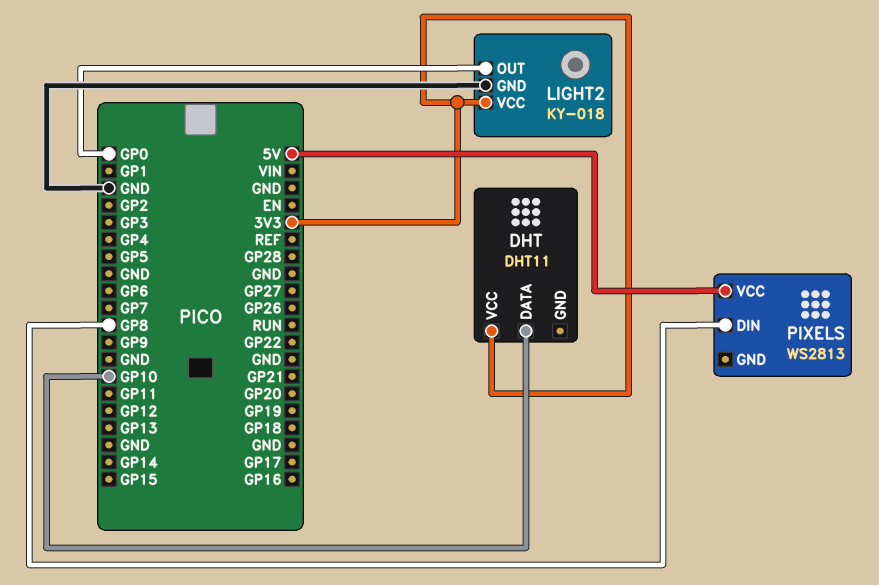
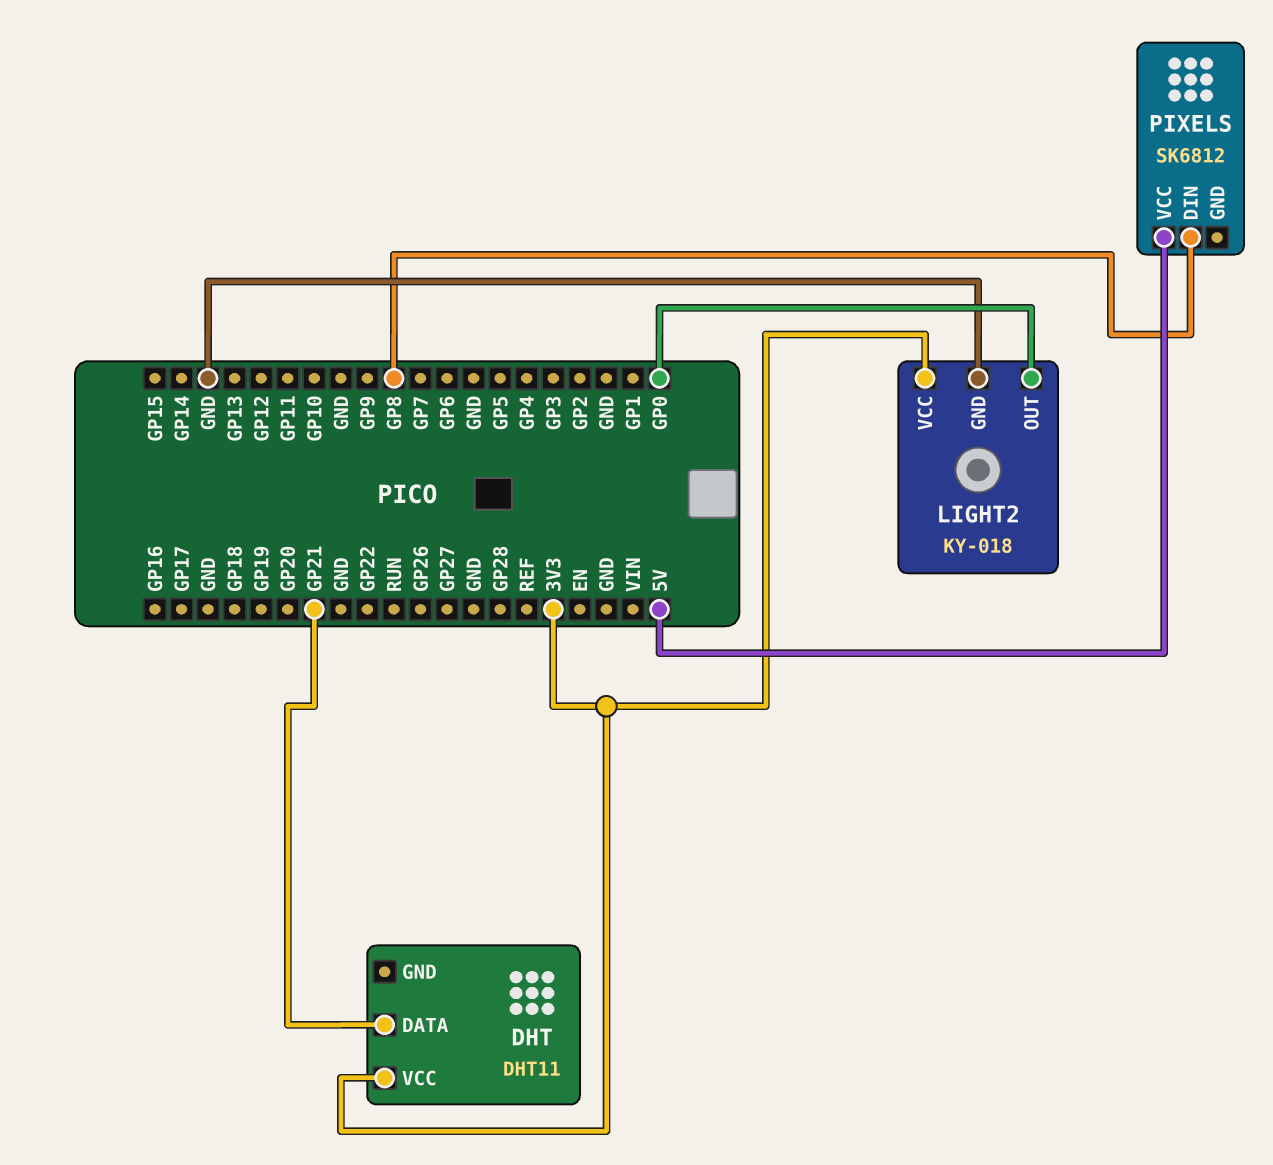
DHT pin DATA: GP10 -> GP21
PIXELS: WS2813 -> SK6812

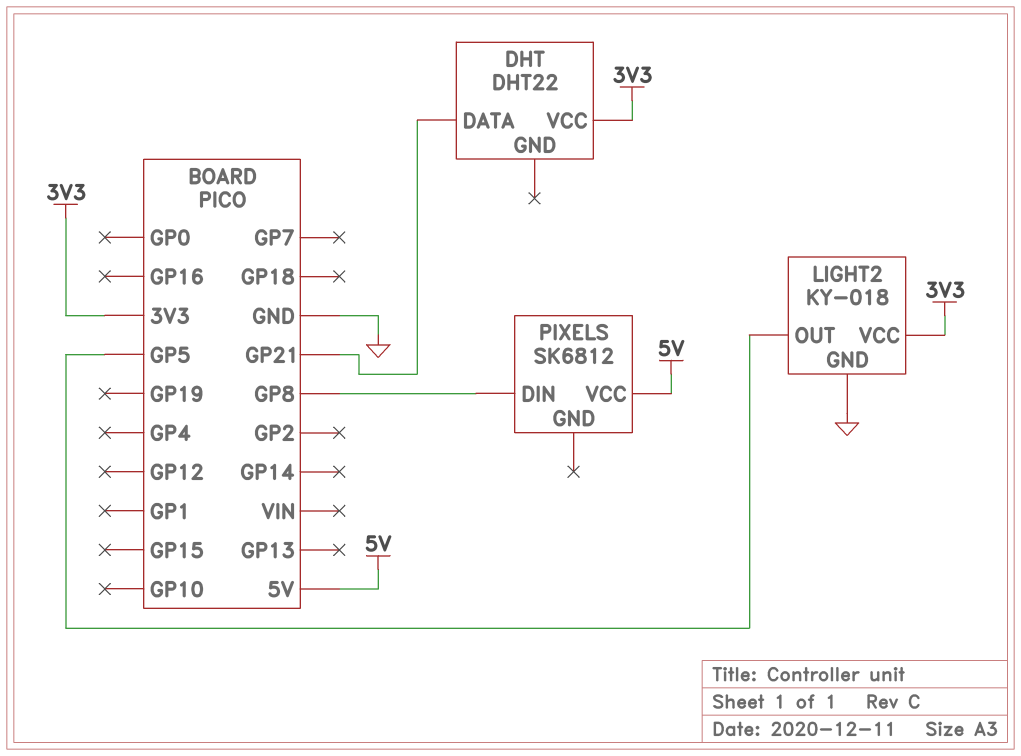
DHT: DHT11 -> DHT22
LIGHT2 pin OUT: GP0 -> GP5

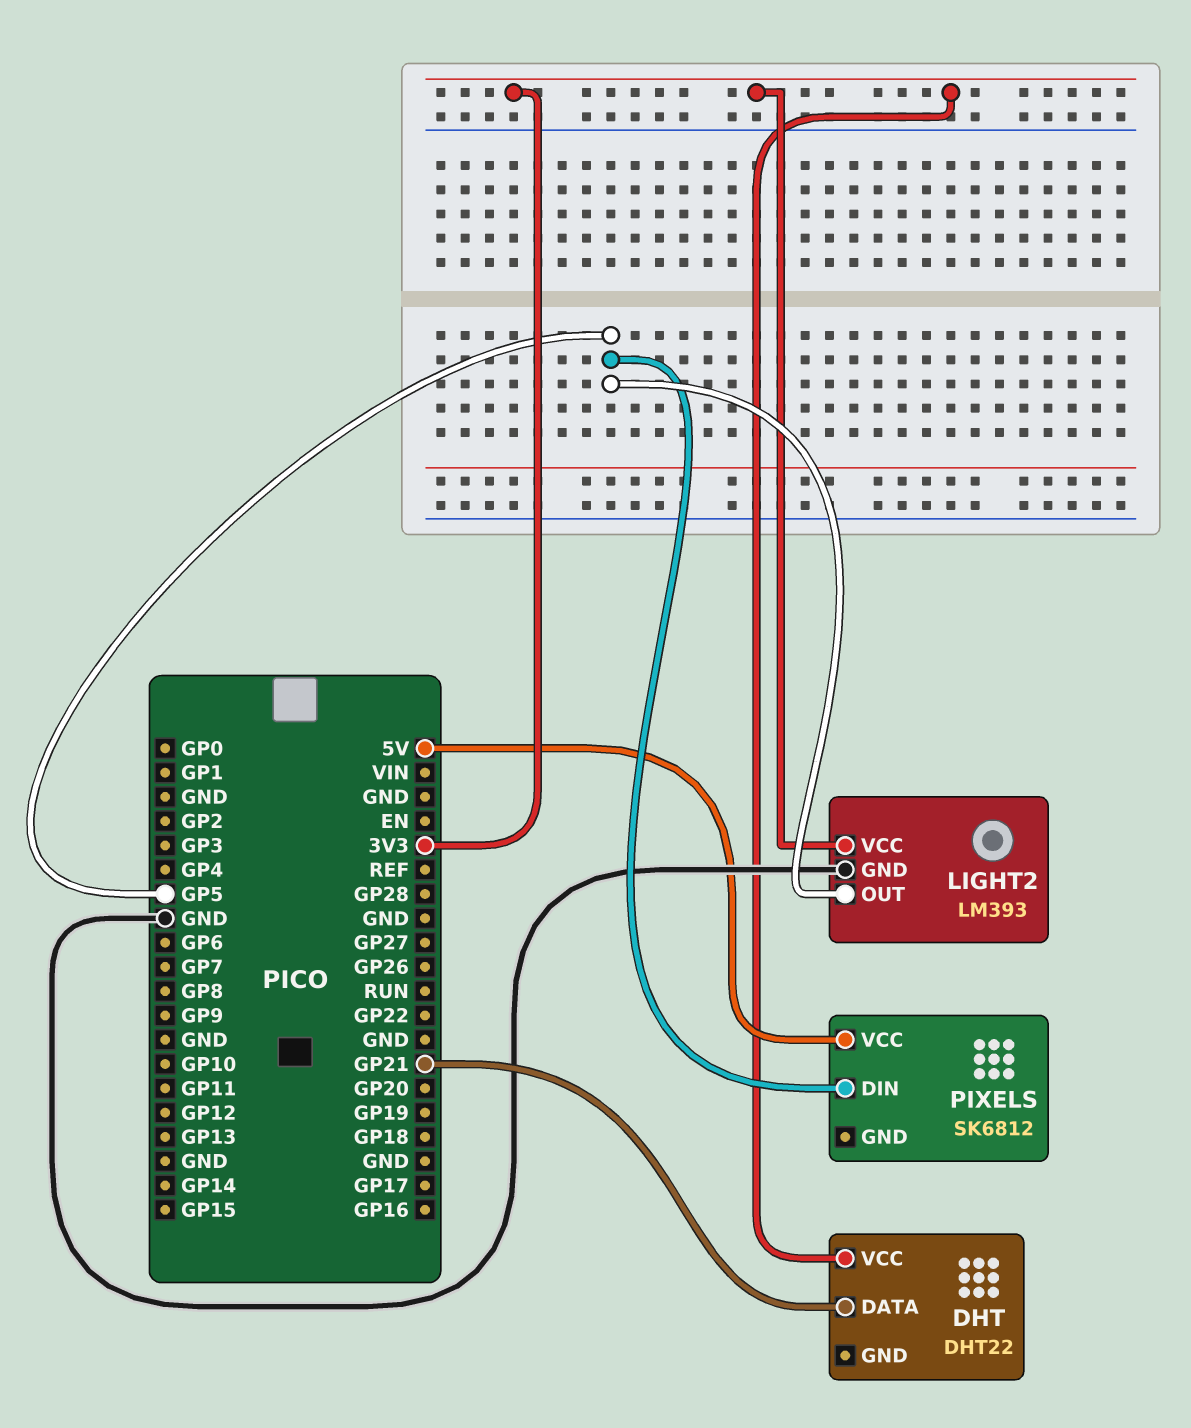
LIGHT2: KY-018 -> LM393
PIXELS pin DIN: GP8 -> GP5

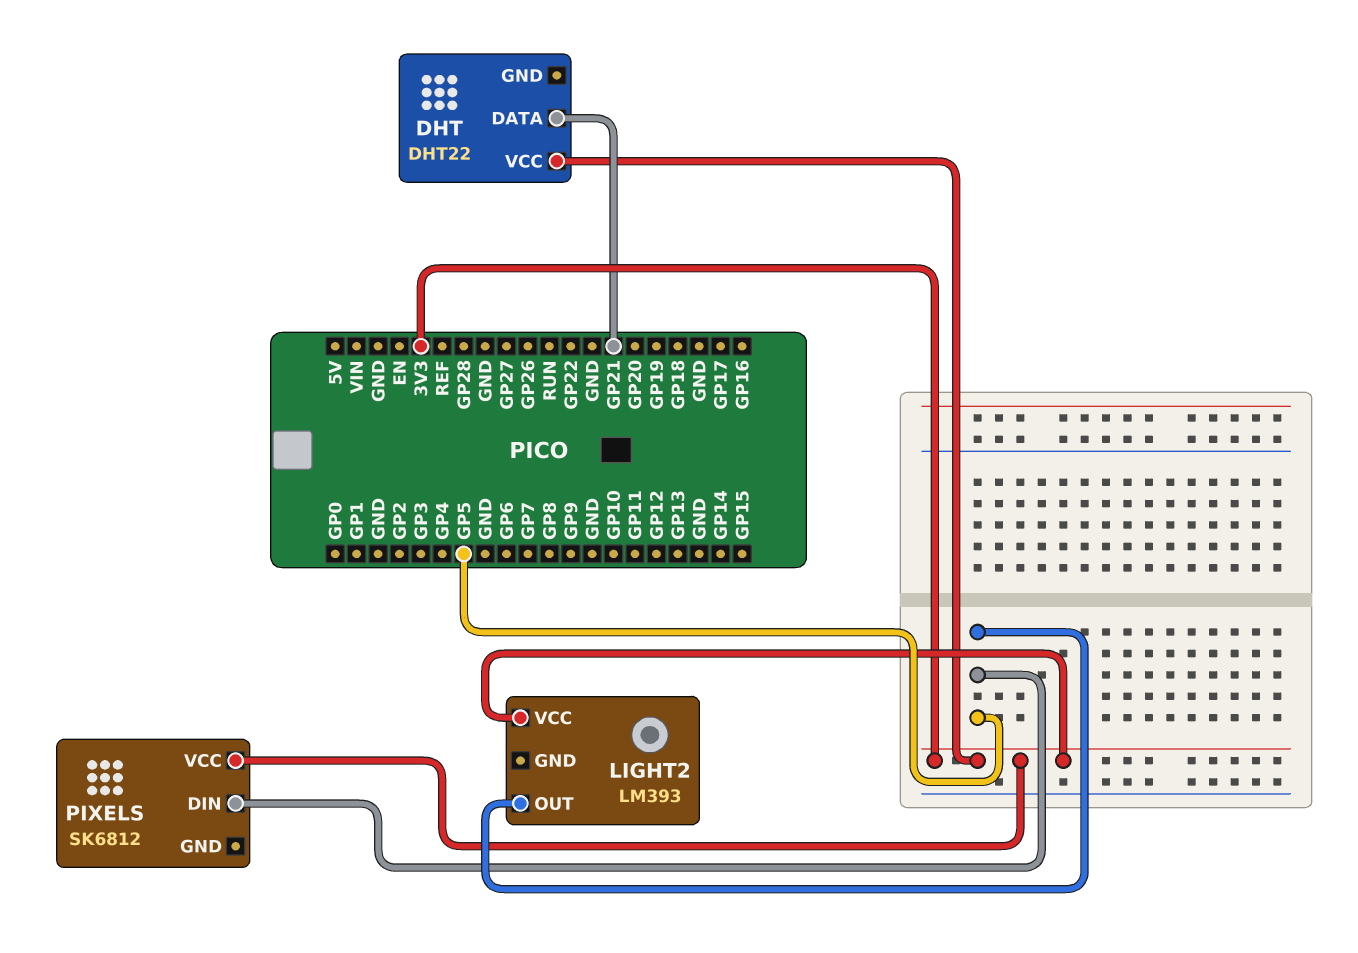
LIGHT2 pin GND: GND -> none
PIXELS pin VCC: 5V -> 3V3

